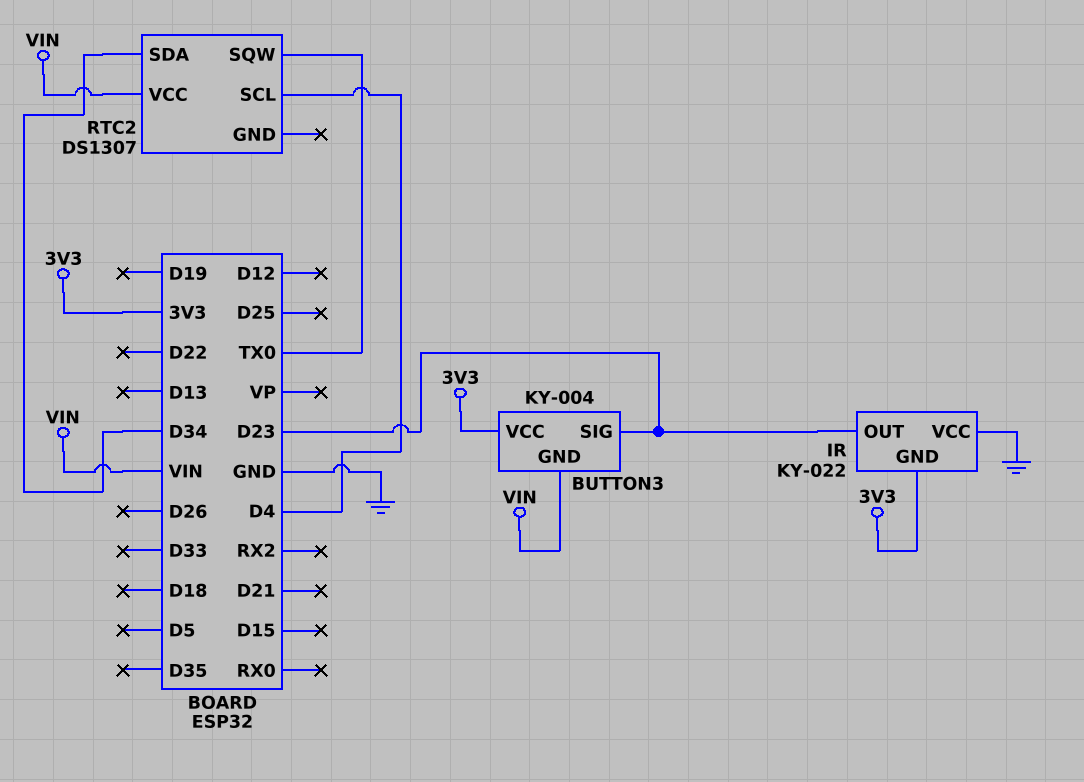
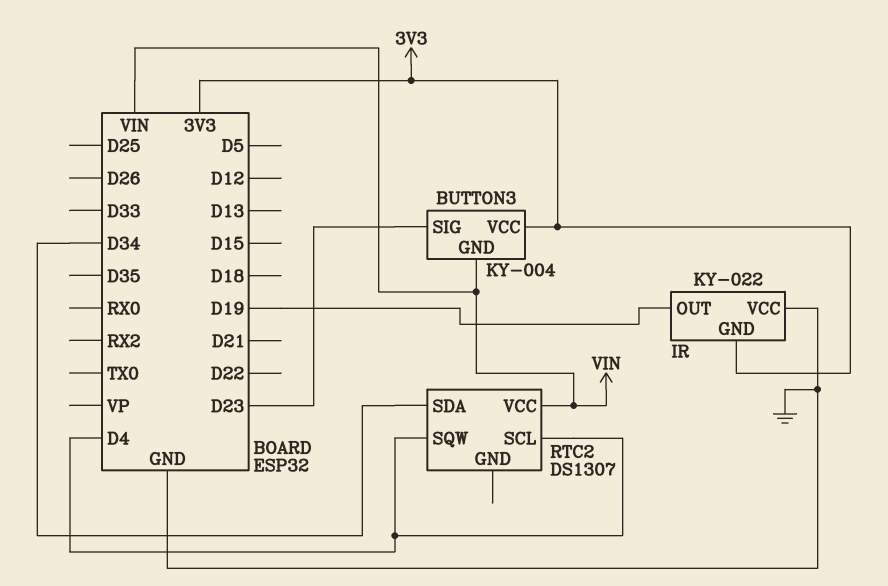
IR pin OUT: D23 -> D19
RTC2 pin SQW: TX0 -> D4

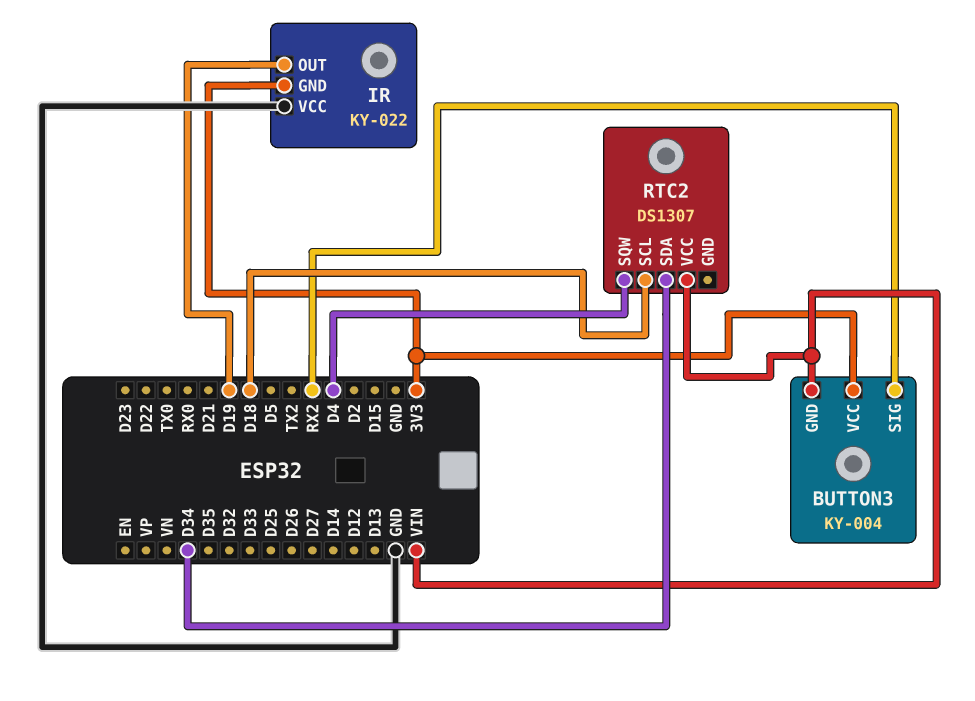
BUTTON3 pin SIG: D23 -> RX2
RTC2 pin SCL: D4 -> D18

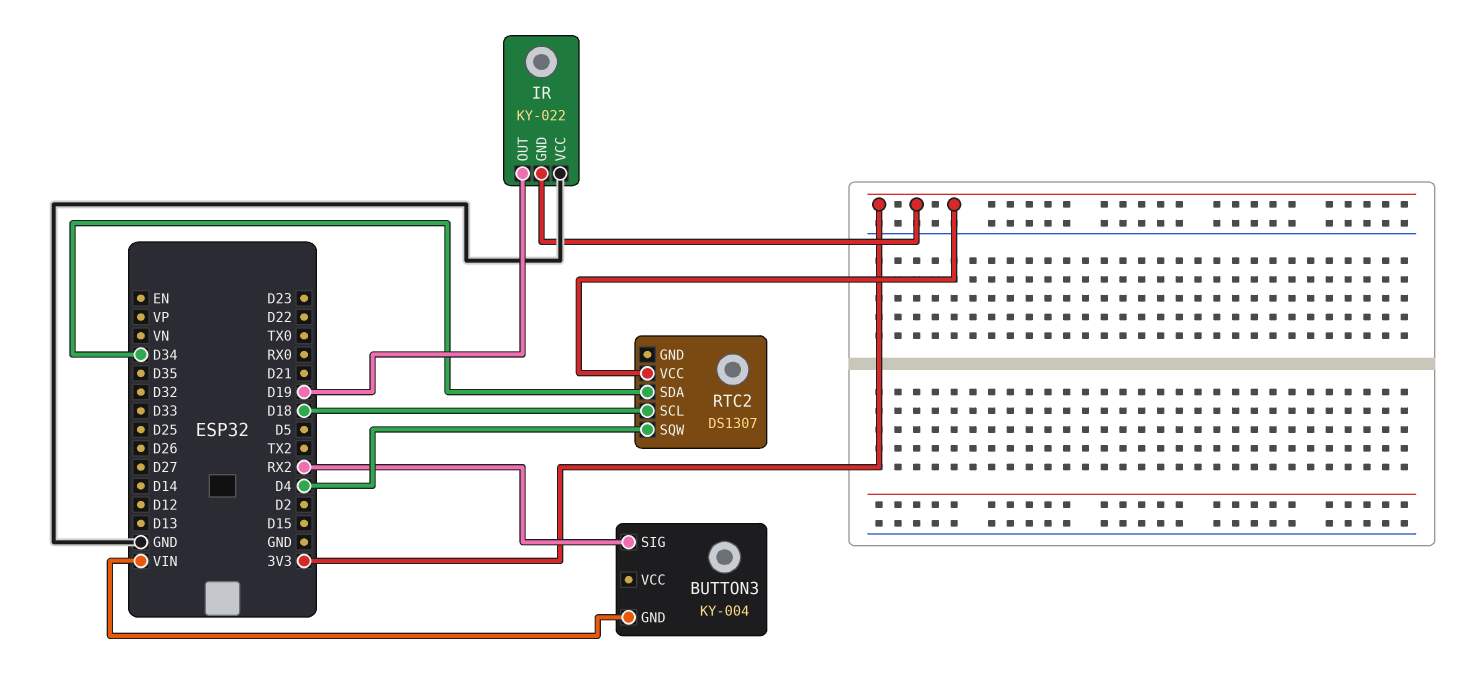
BUTTON3 pin VCC: 3V3 -> none
RTC2 pin VCC: VIN -> 3V3

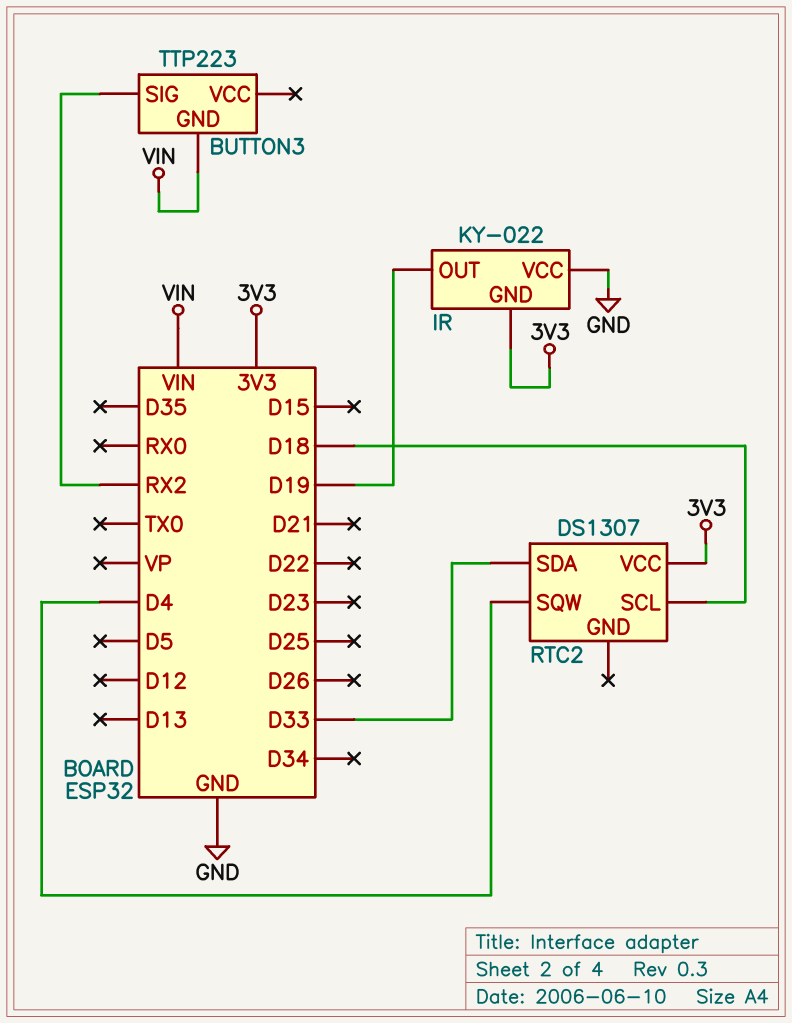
BUTTON3: KY-004 -> TTP223
RTC2 pin SDA: D34 -> D33

